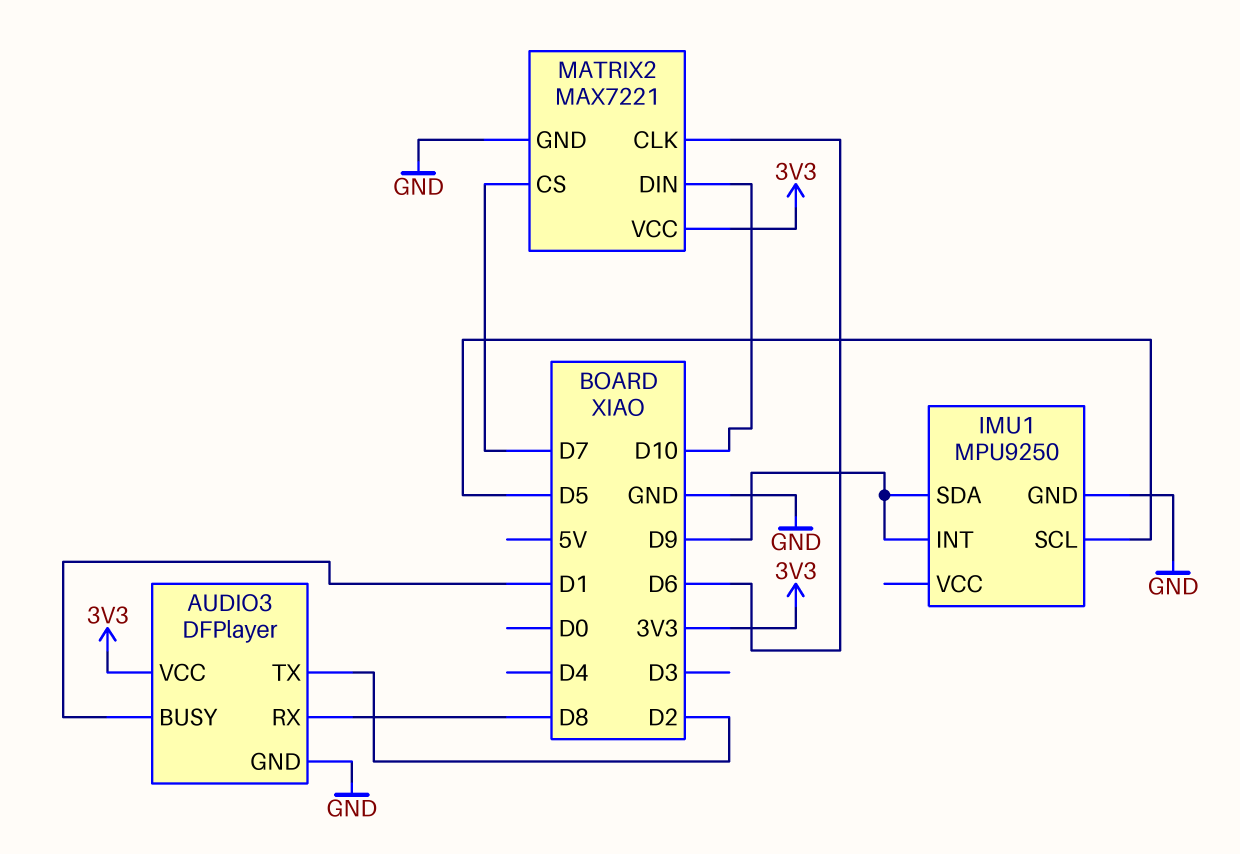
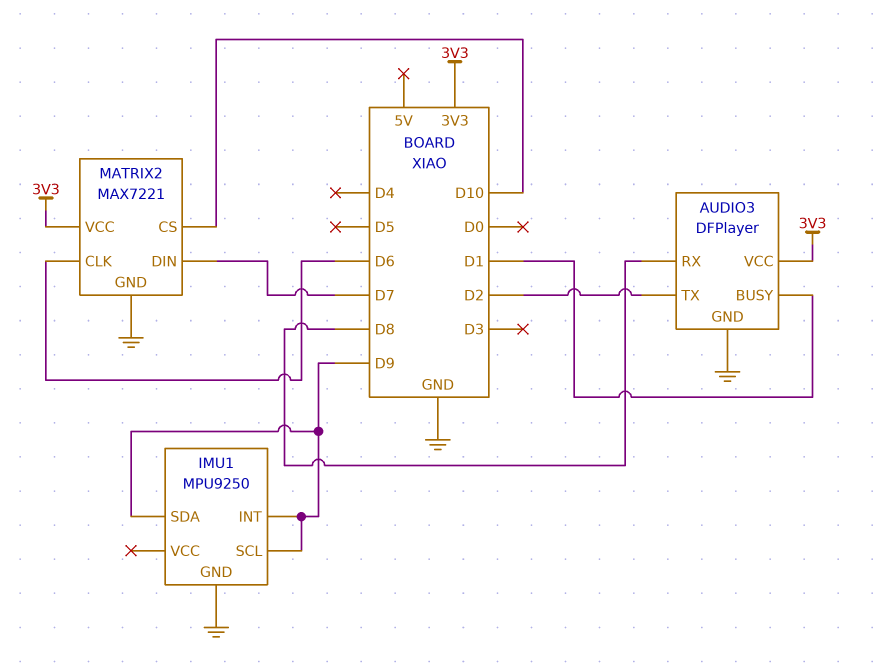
IMU1 pin SCL: D5 -> D9
MATRIX2 pin CS: D7 -> D10
MATRIX2 pin DIN: D10 -> D7

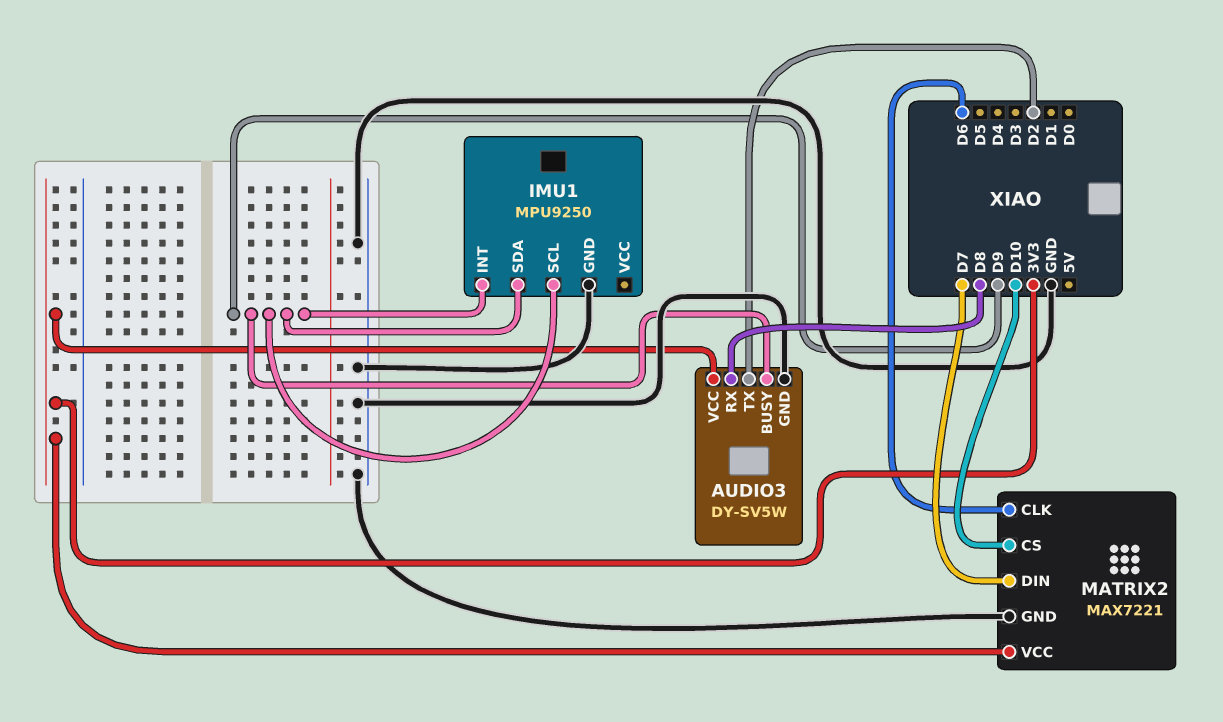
AUDIO3: DFPlayer -> DY-SV5W
AUDIO3 pin BUSY: D1 -> D9

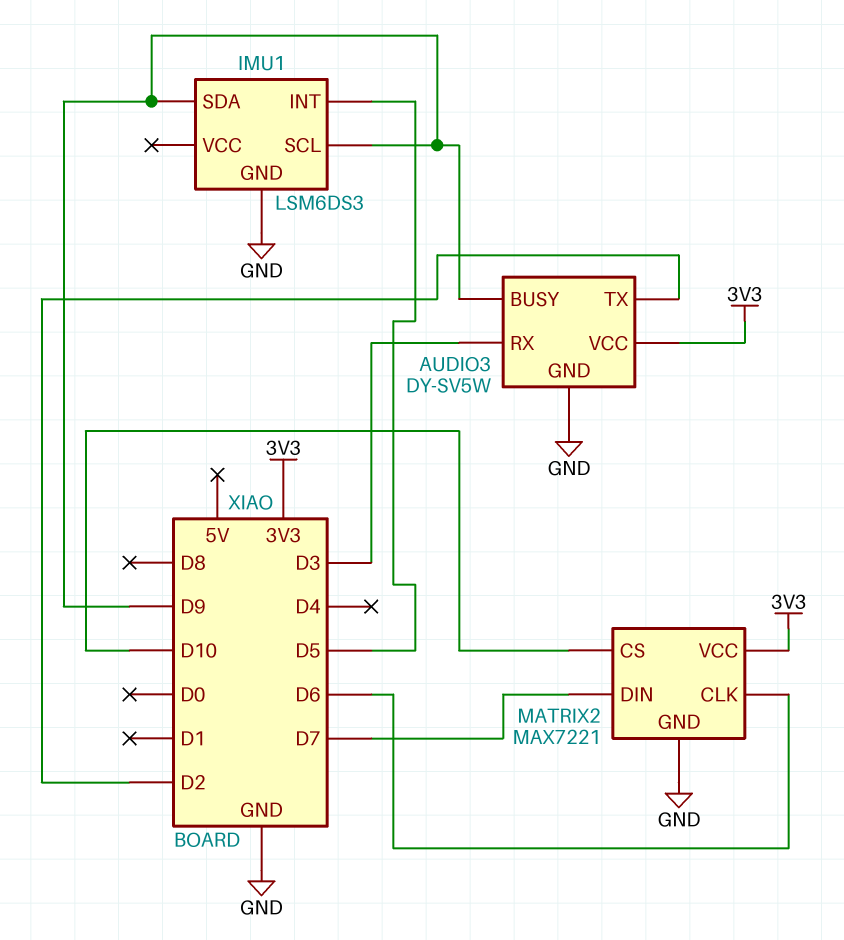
AUDIO3 pin RX: D8 -> D3
IMU1: MPU9250 -> LSM6DS3
IMU1 pin INT: D9 -> D5

